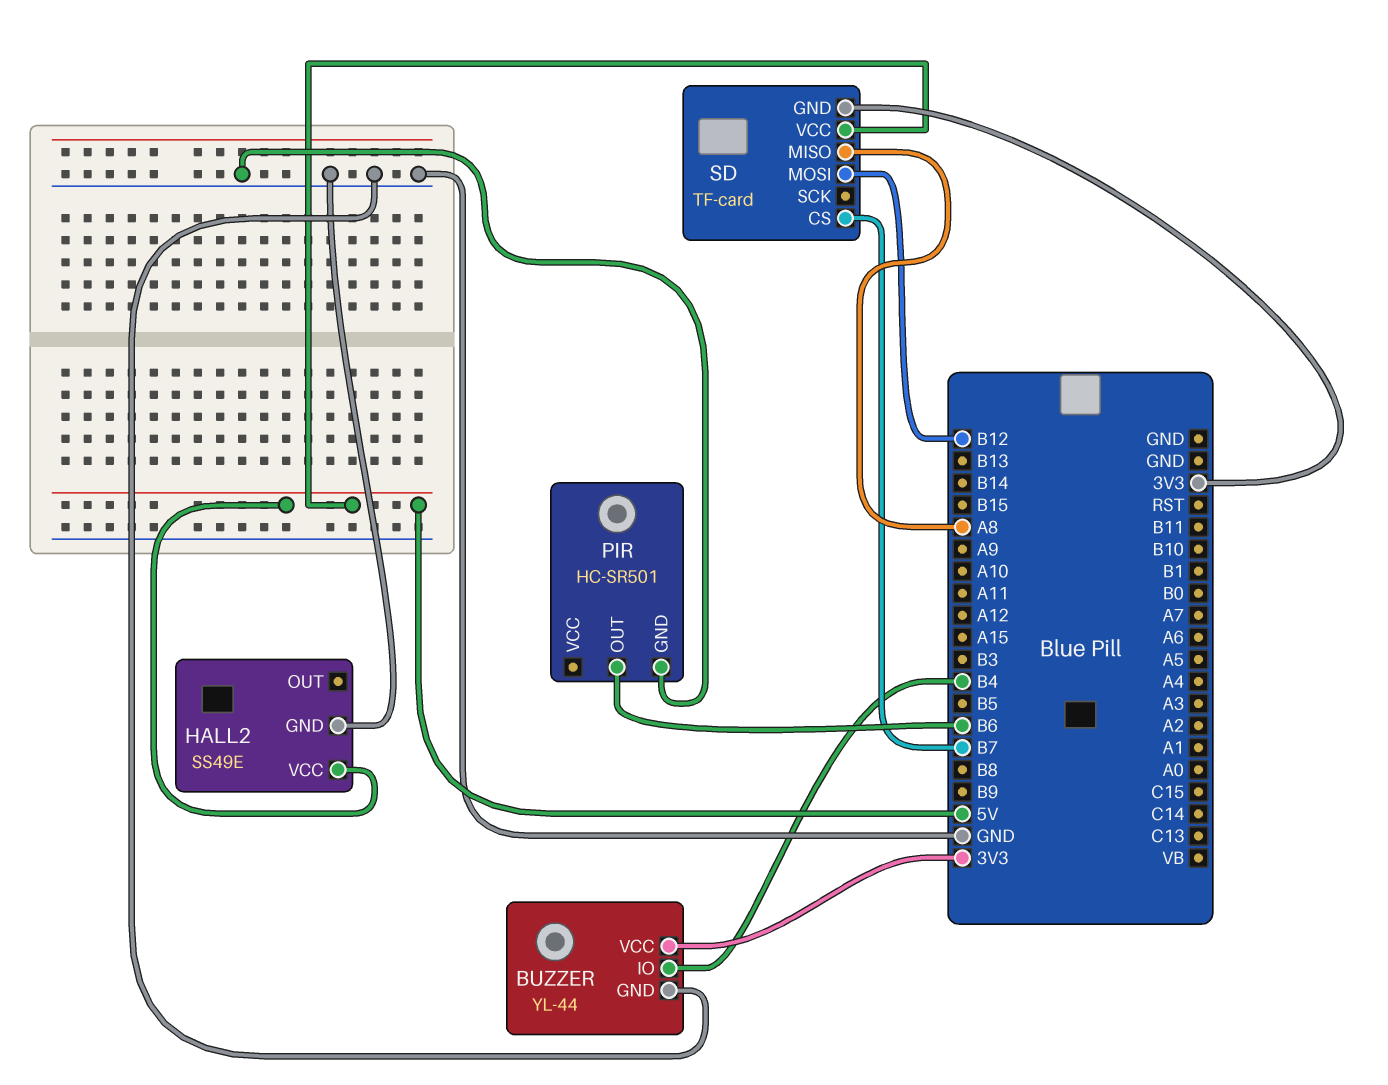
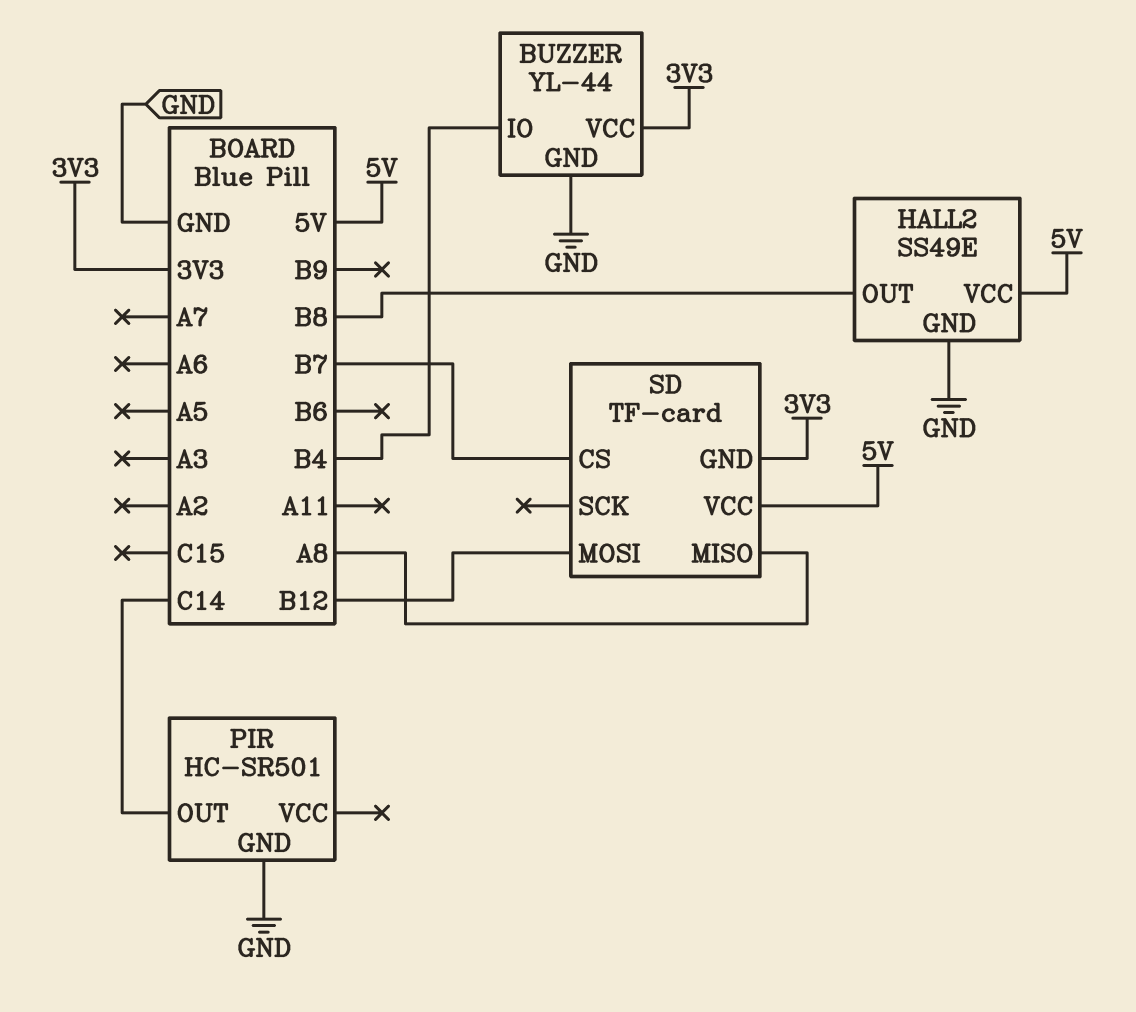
HALL2 pin OUT: none -> B8
PIR pin OUT: B6 -> C14

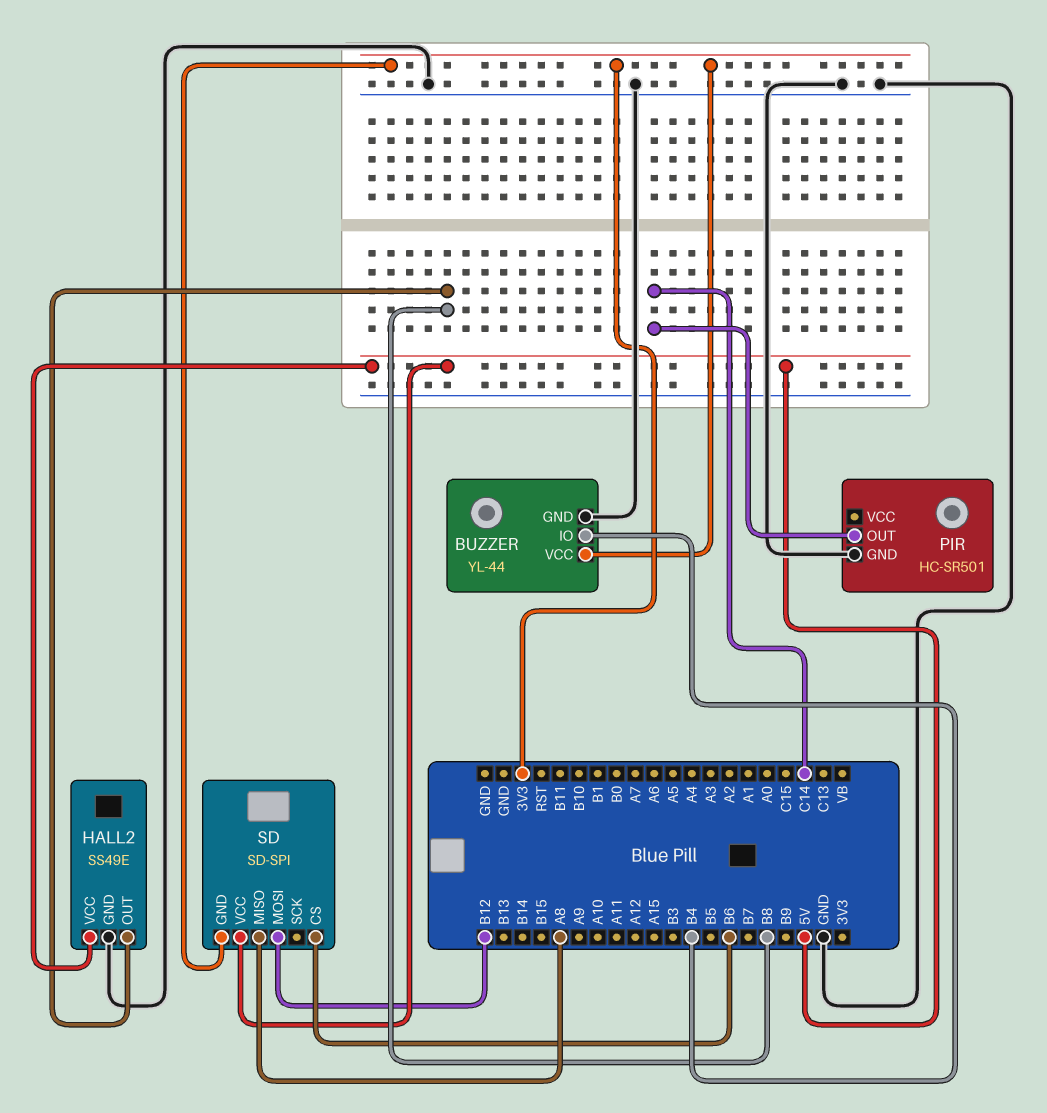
SD: TF-card -> SD-SPI
SD pin CS: B7 -> B6

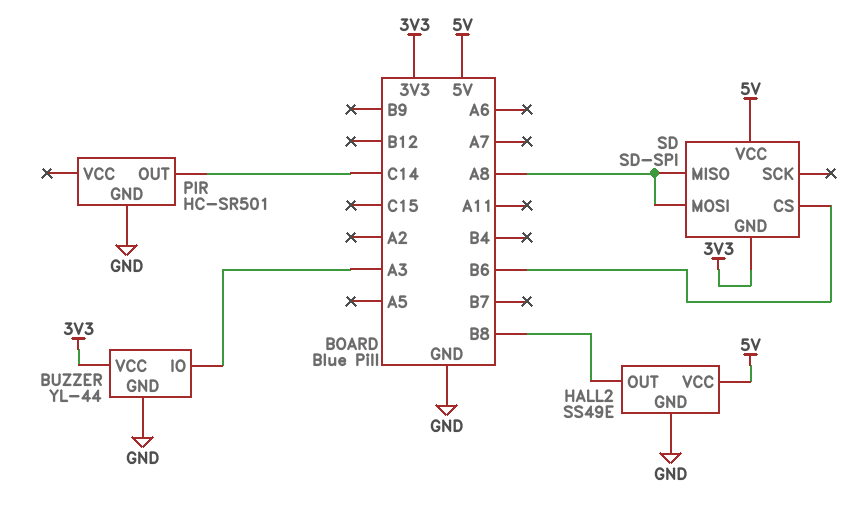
BUZZER pin IO: B4 -> A3
SD pin MOSI: B12 -> A8

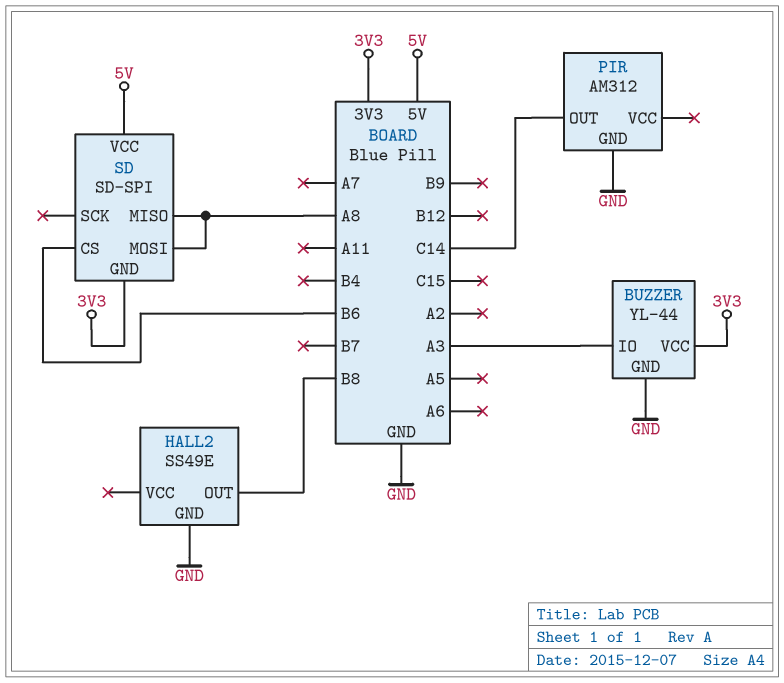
HALL2 pin VCC: 5V -> none
PIR: HC-SR501 -> AM312

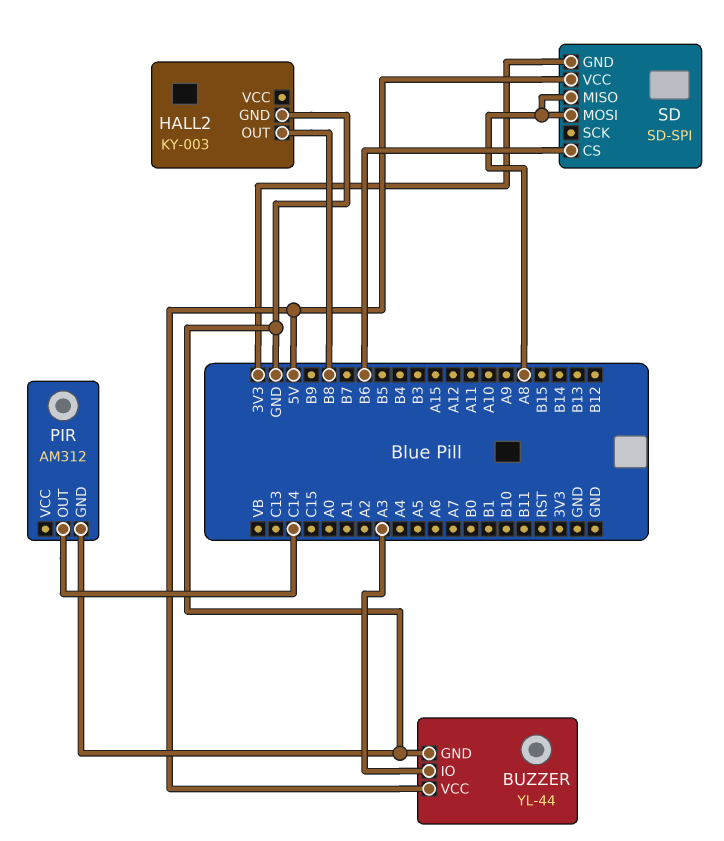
BUZZER pin VCC: 3V3 -> 5V
HALL2: SS49E -> KY-003

